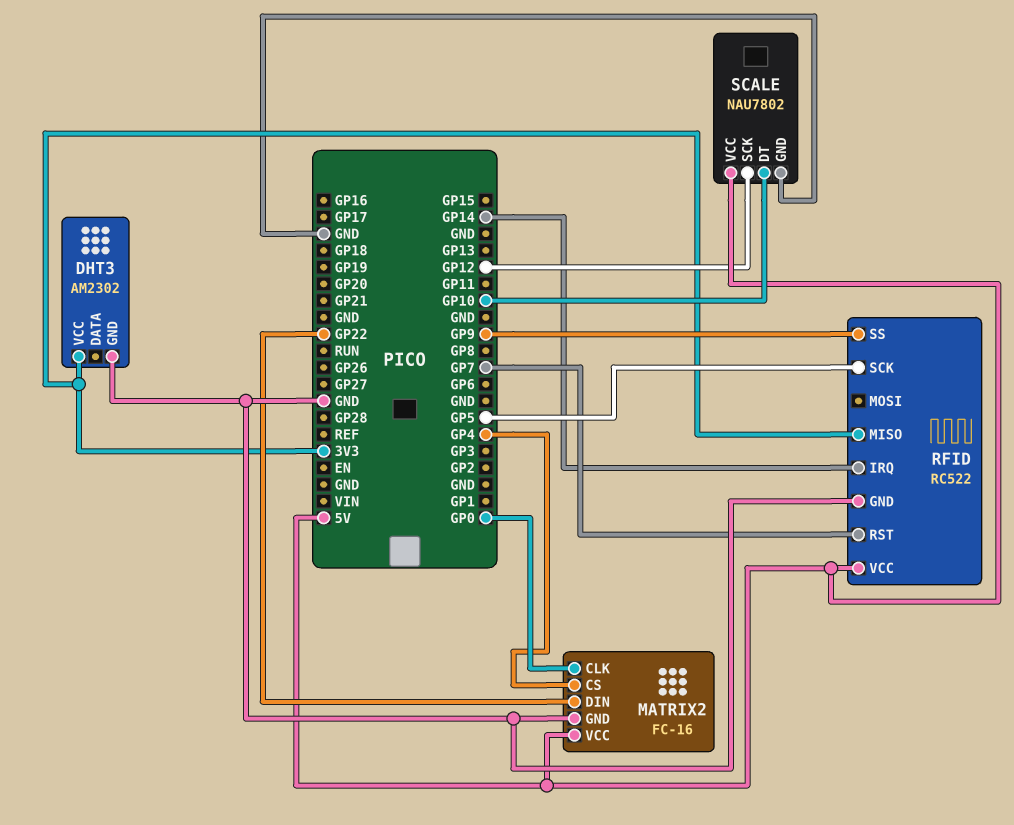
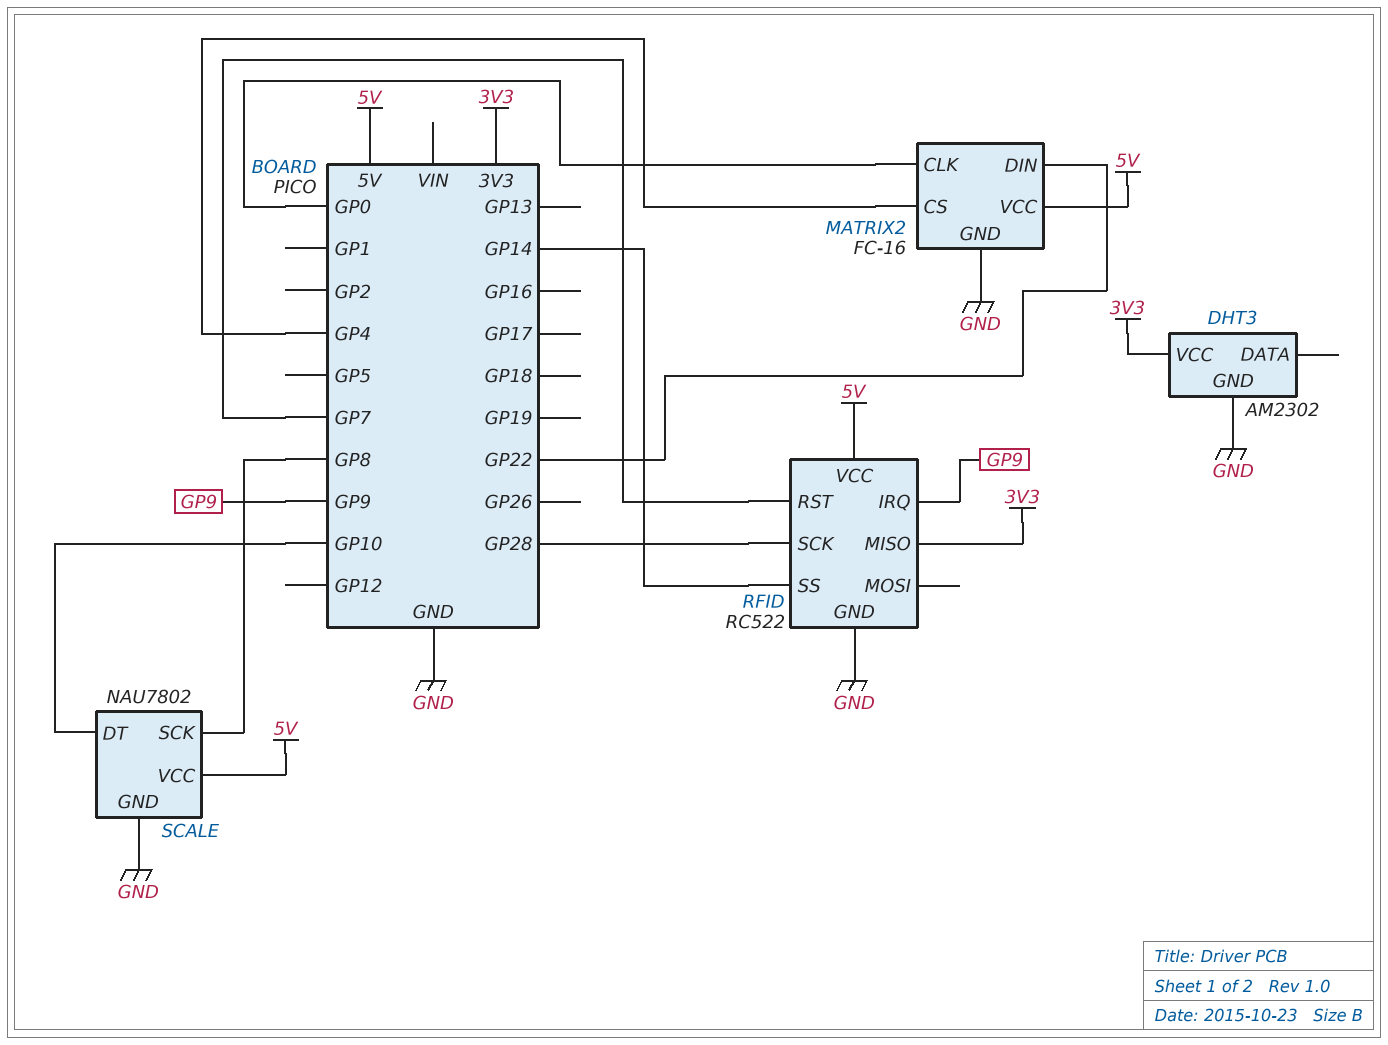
RFID pin IRQ: GP14 -> GP9
RFID pin SCK: GP5 -> GP28
RFID pin SS: GP9 -> GP14
SCALE pin SCK: GP12 -> GP8

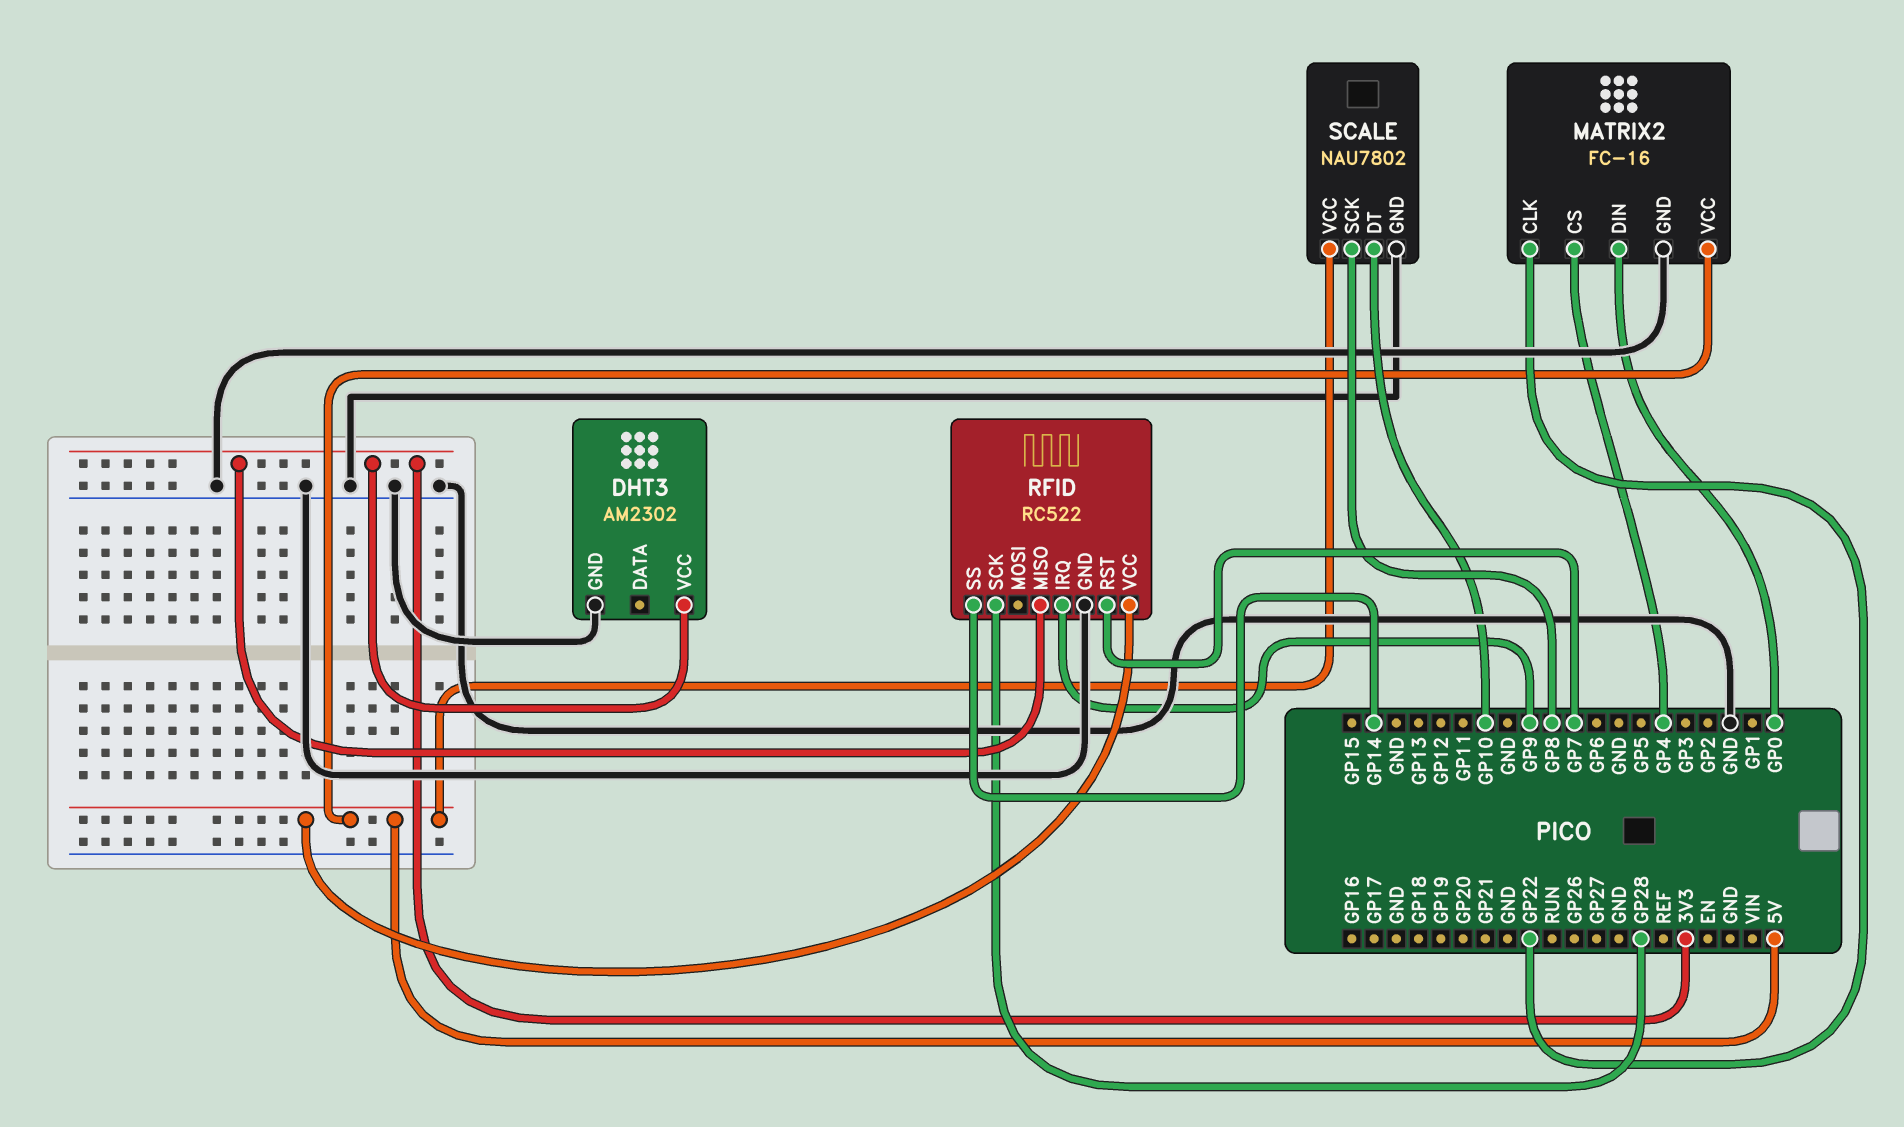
MATRIX2 pin CLK: GP0 -> GP22
MATRIX2 pin DIN: GP22 -> GP0

